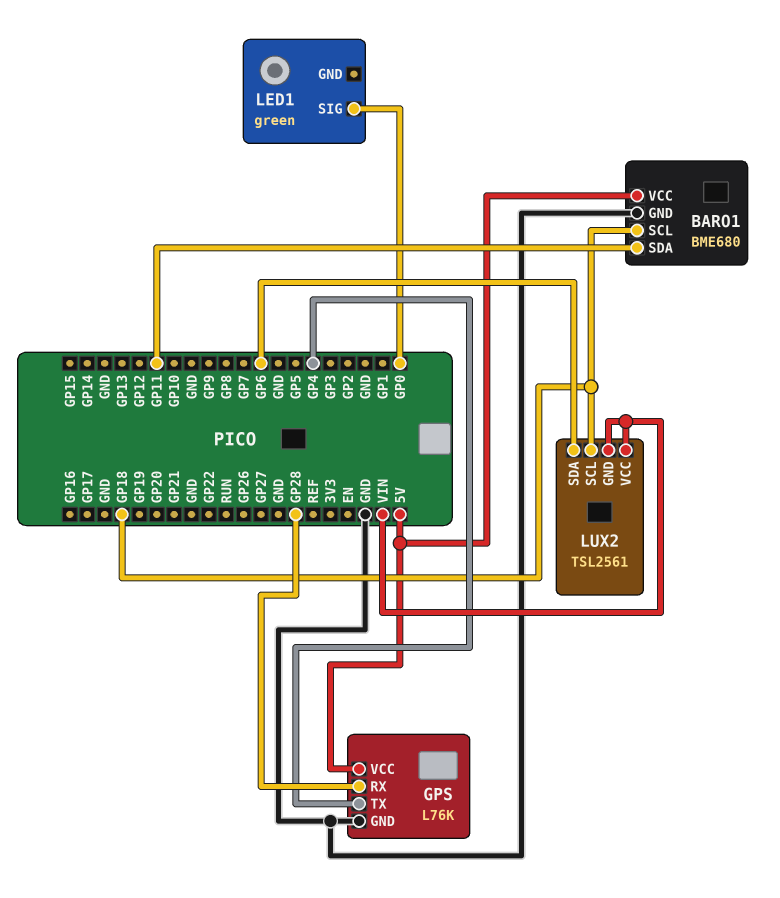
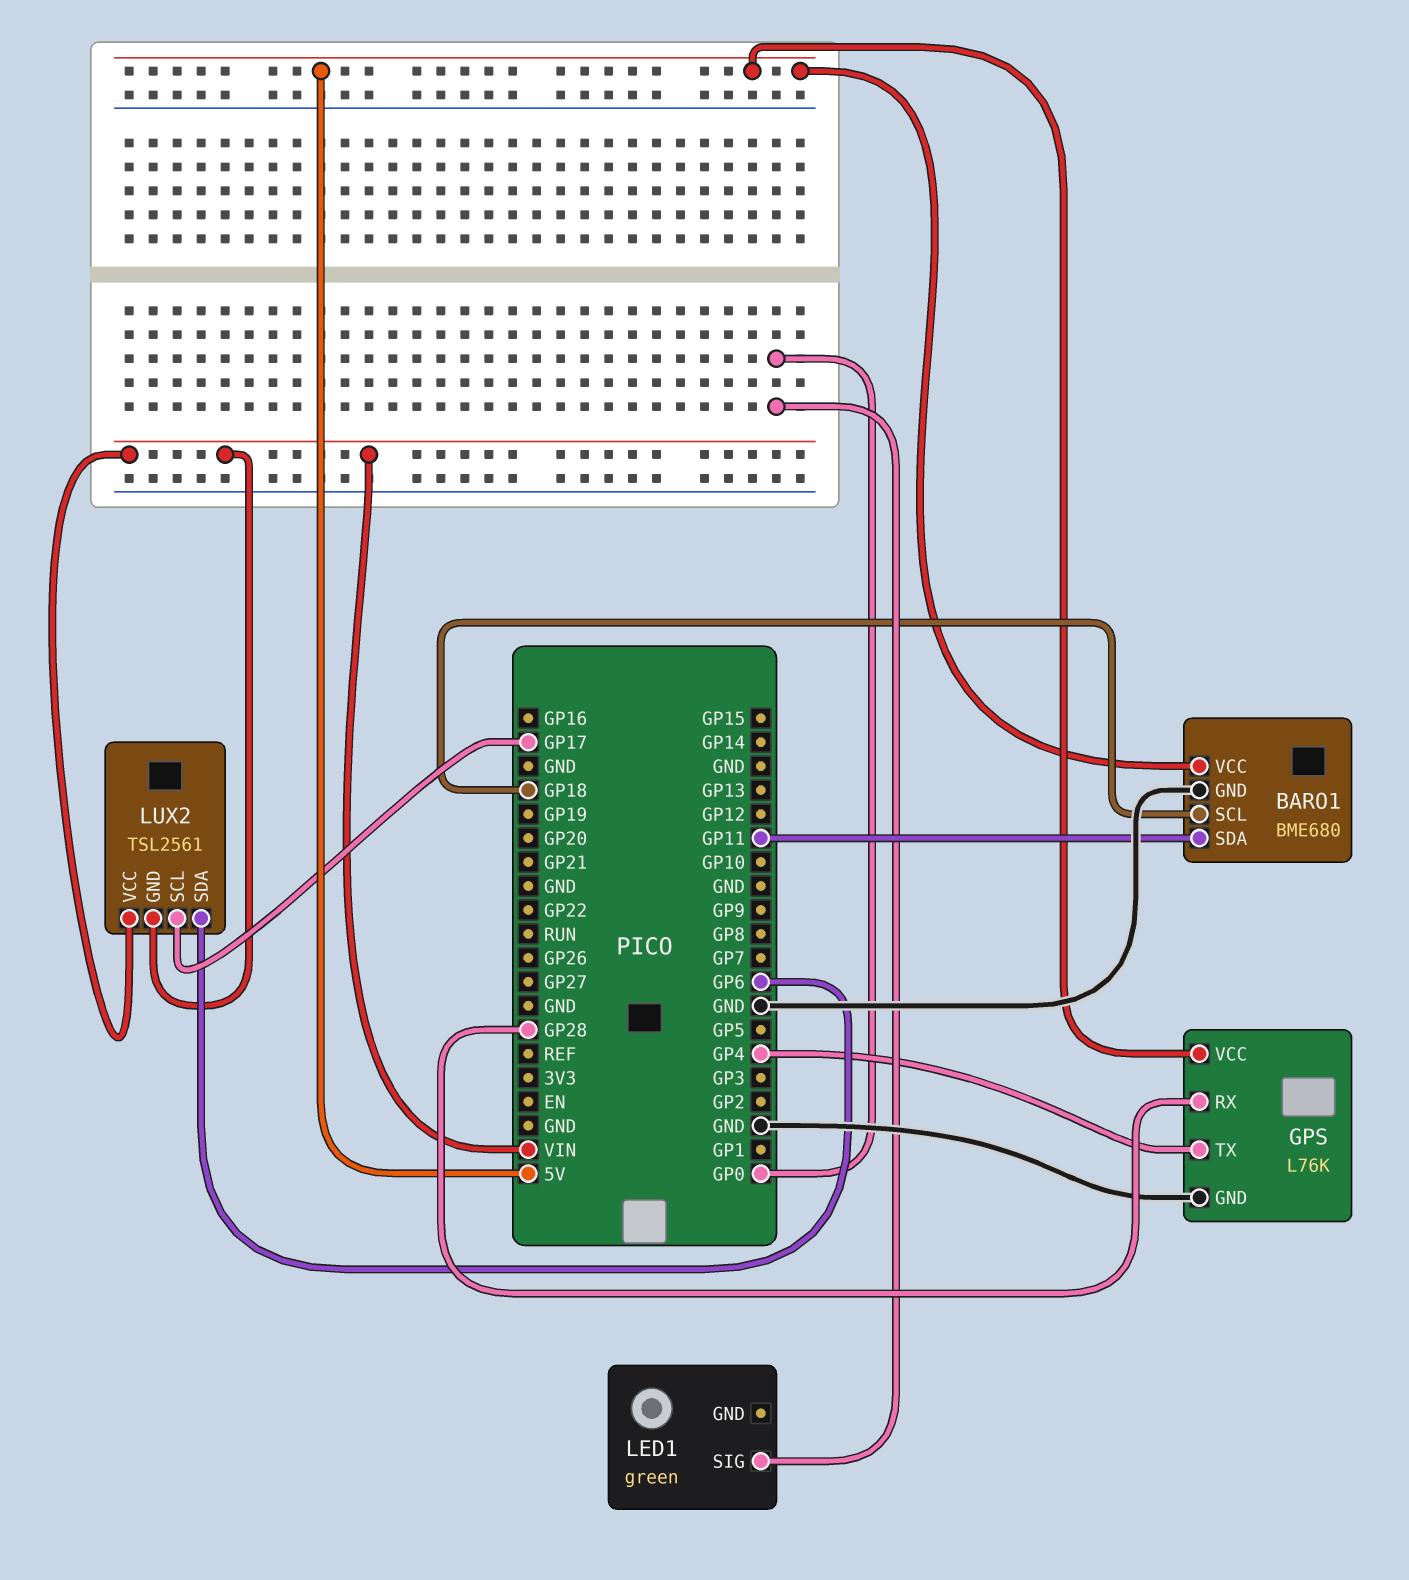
LUX2 pin SCL: GP18 -> GP17

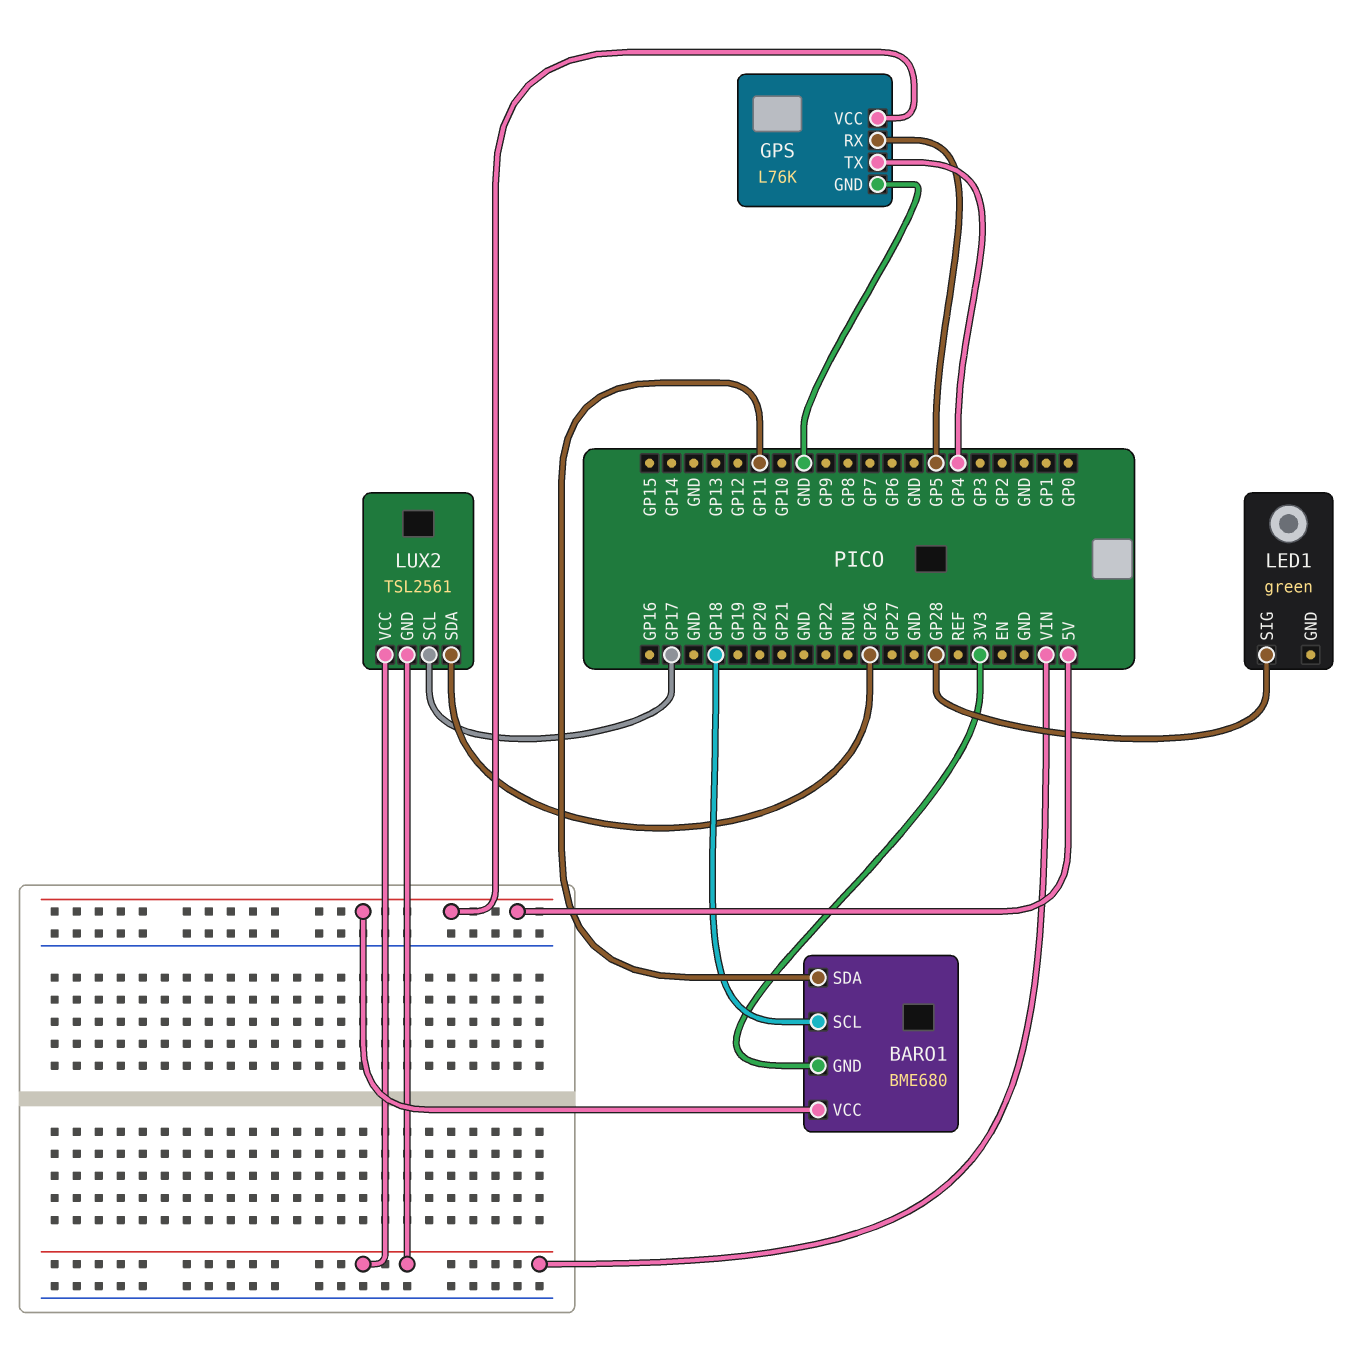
BARO1 pin GND: GND -> 3V3
GPS pin RX: GP28 -> GP5
LED1 pin SIG: GP0 -> GP28
LUX2 pin SDA: GP6 -> GP26

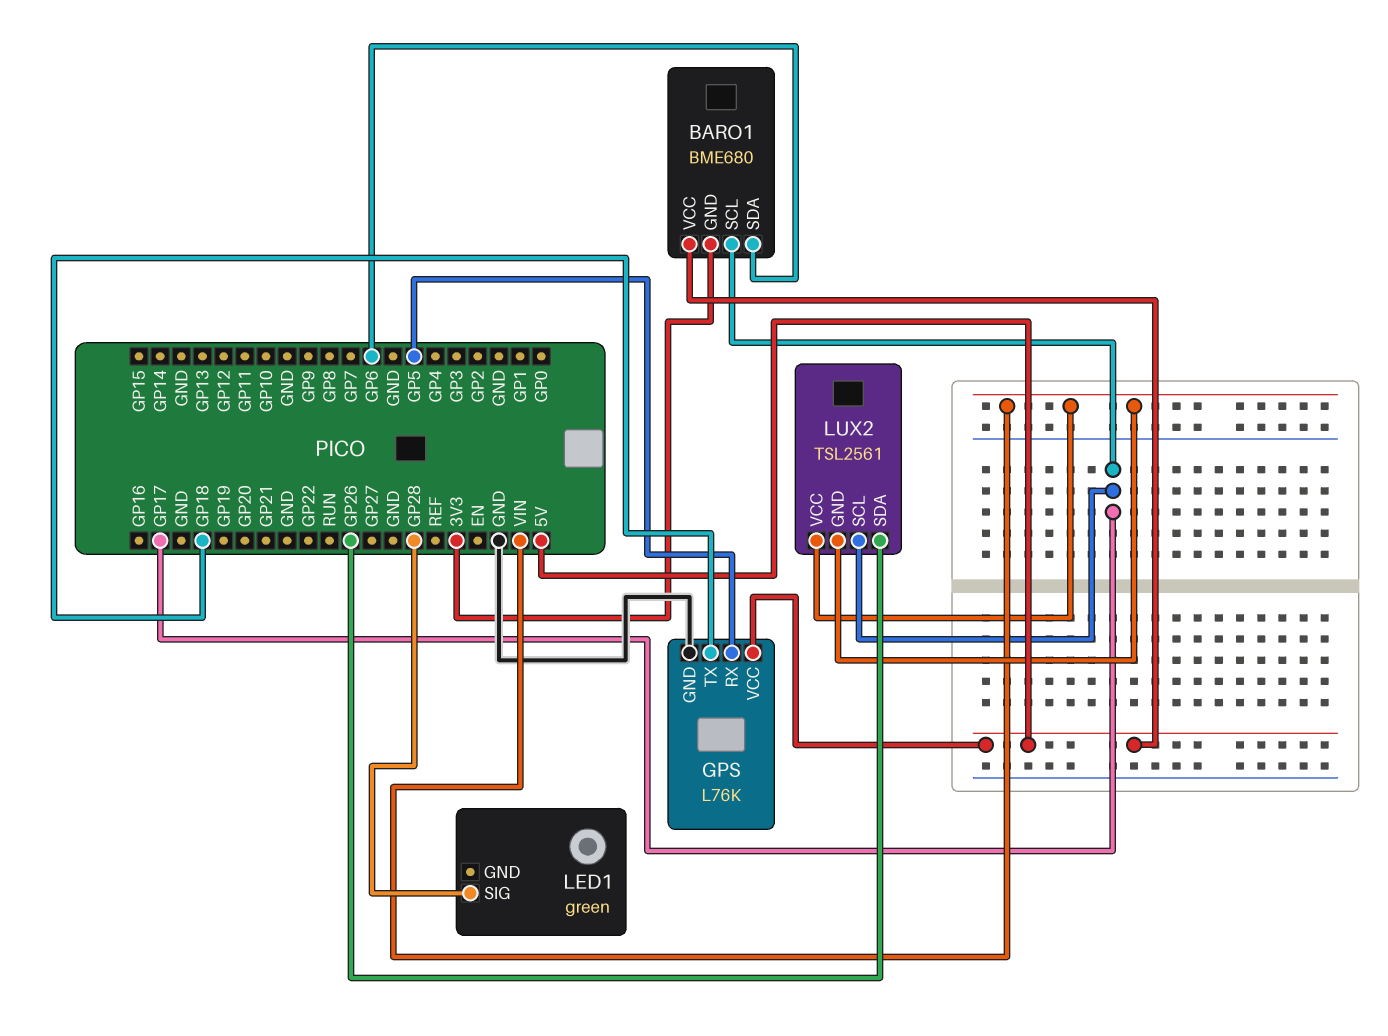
BARO1 pin SCL: GP18 -> GP17
BARO1 pin SDA: GP11 -> GP6
GPS pin TX: GP4 -> GP18

